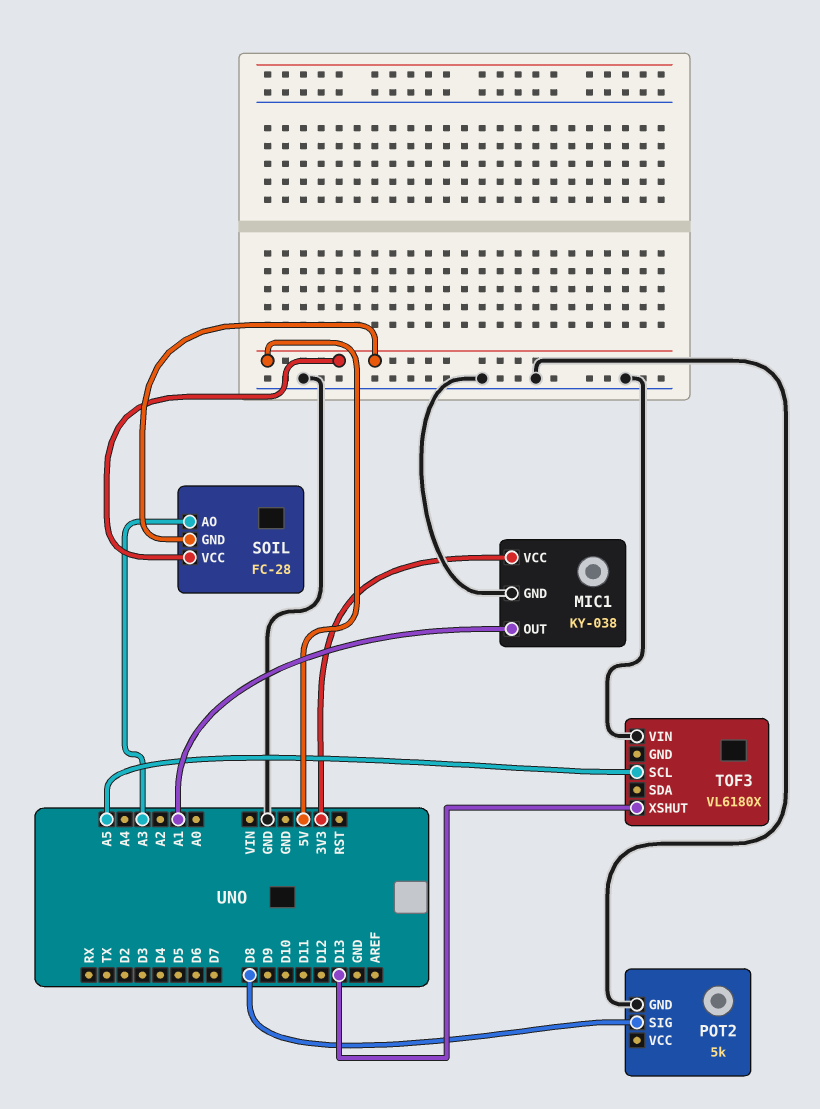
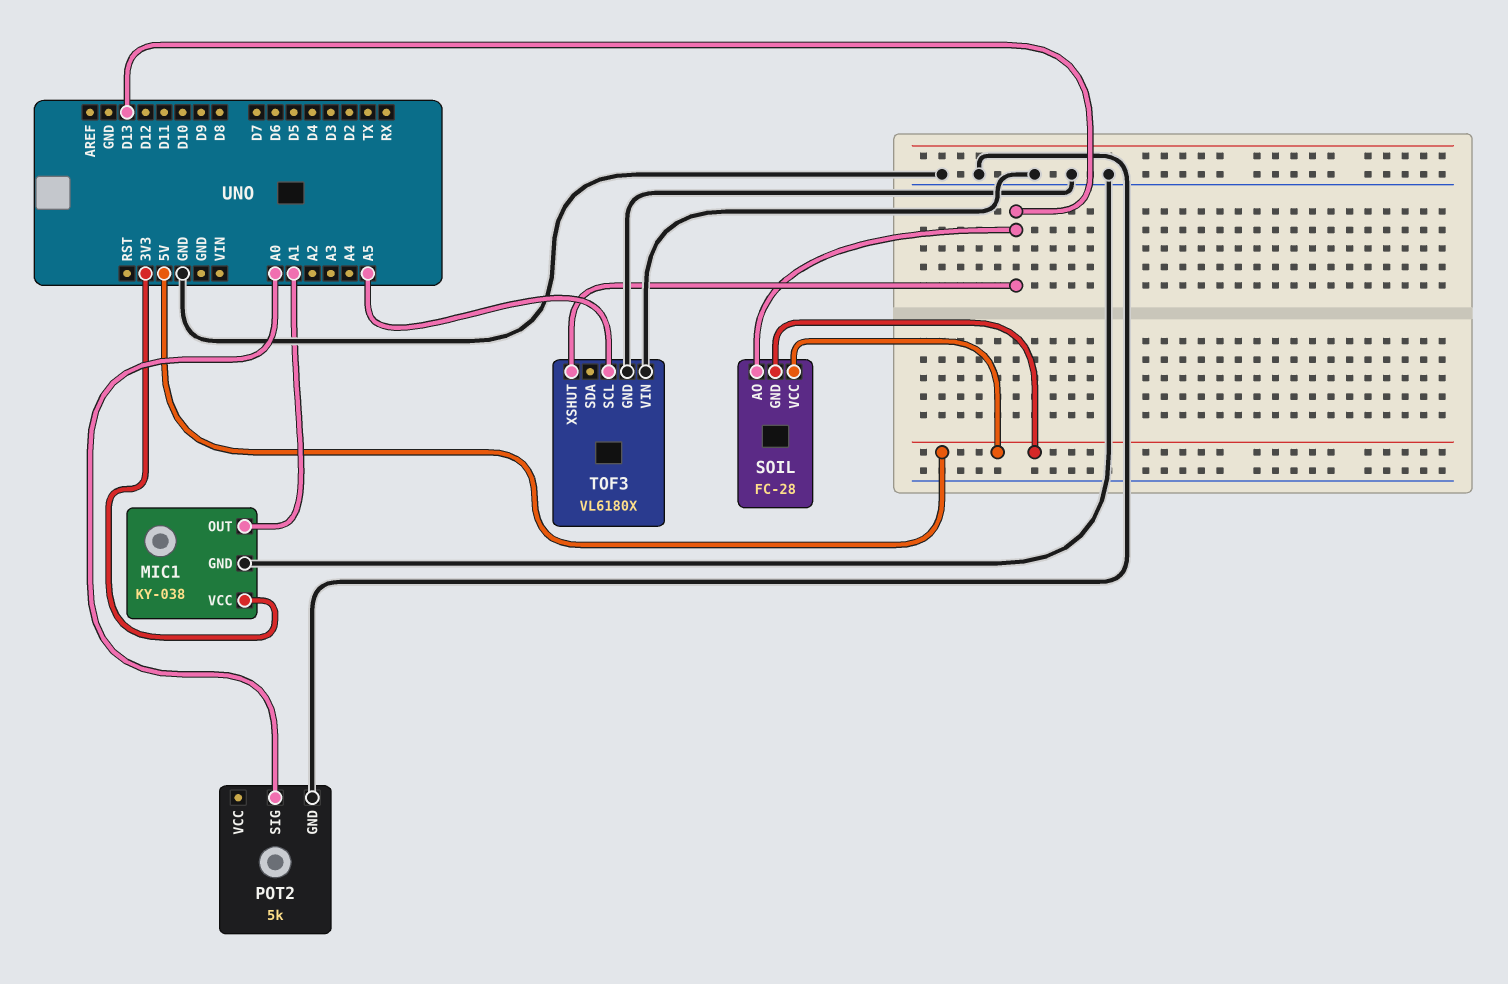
POT2 pin SIG: D8 -> A0
SOIL pin AO: A3 -> D13
TOF3 pin GND: none -> GND

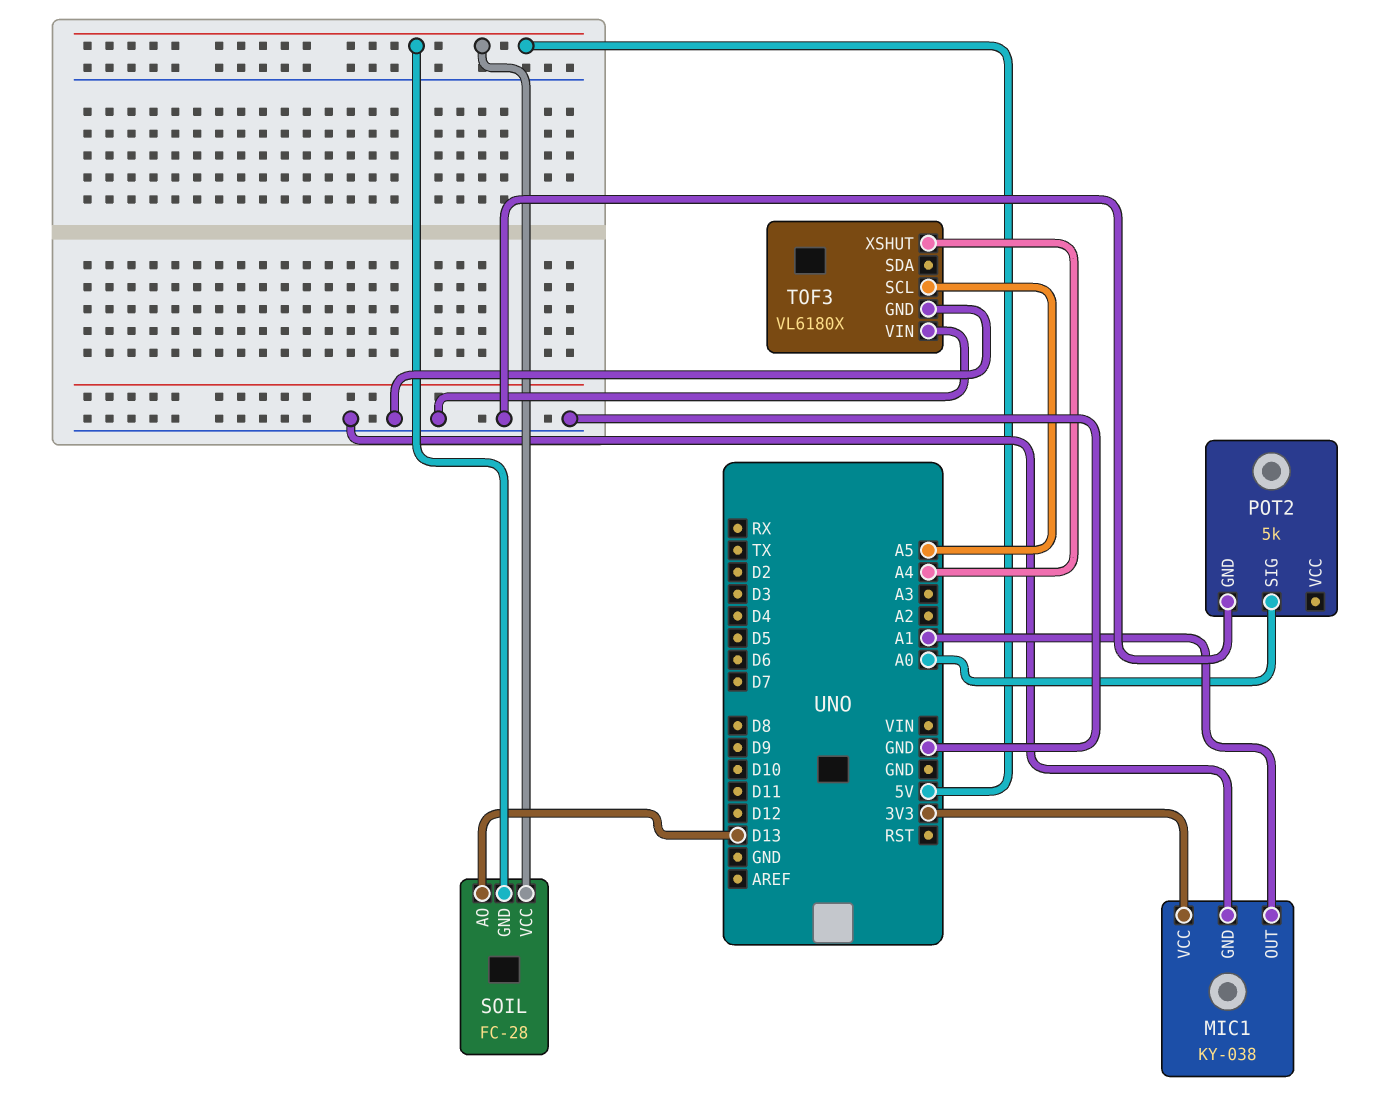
TOF3 pin XSHUT: D13 -> A4

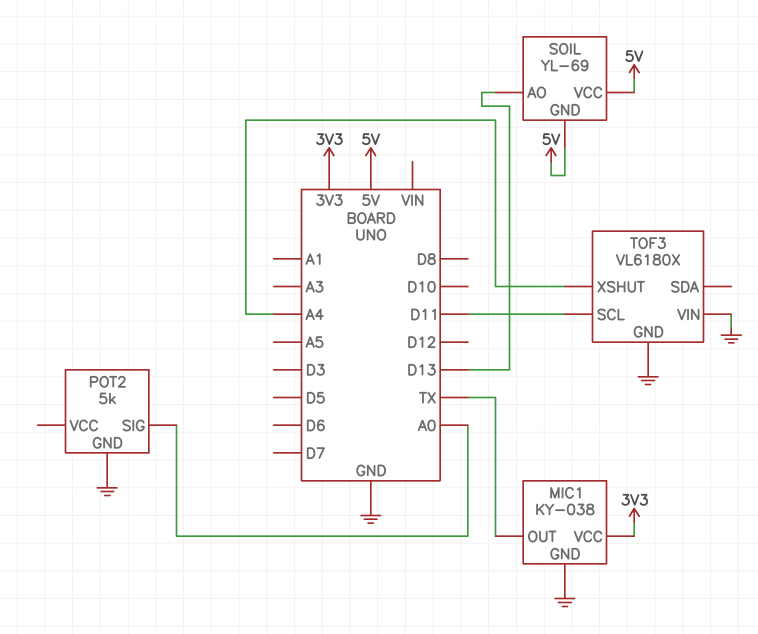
MIC1 pin OUT: A1 -> TX
SOIL: FC-28 -> YL-69
TOF3 pin SCL: A5 -> D11

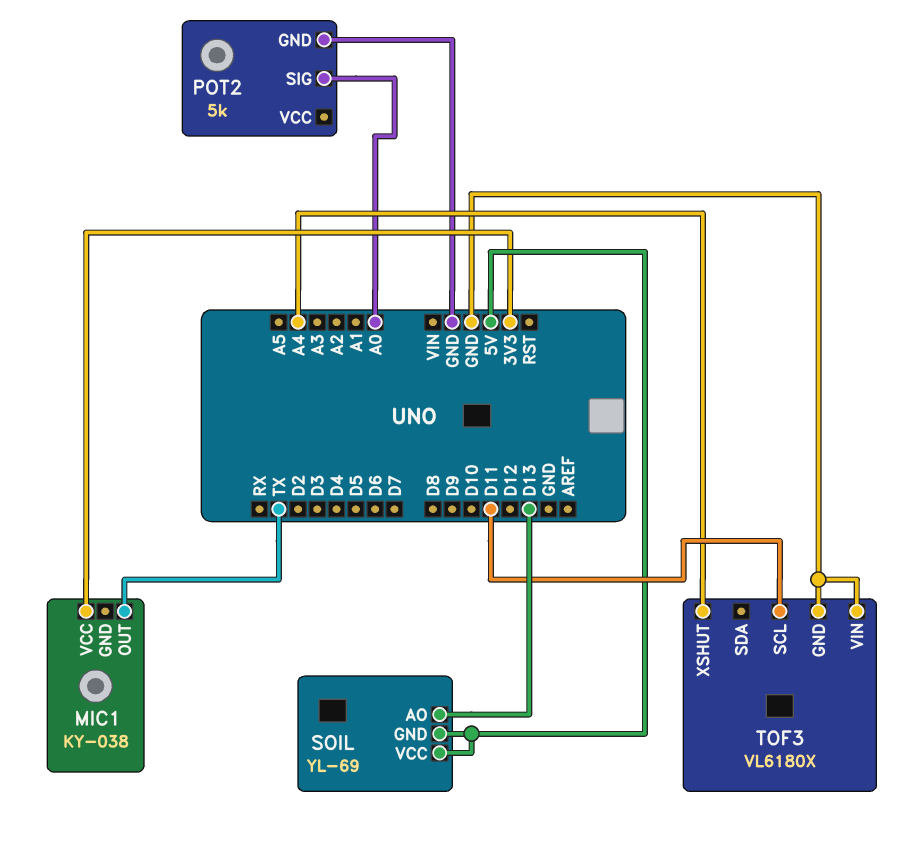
MIC1 pin GND: GND -> none

